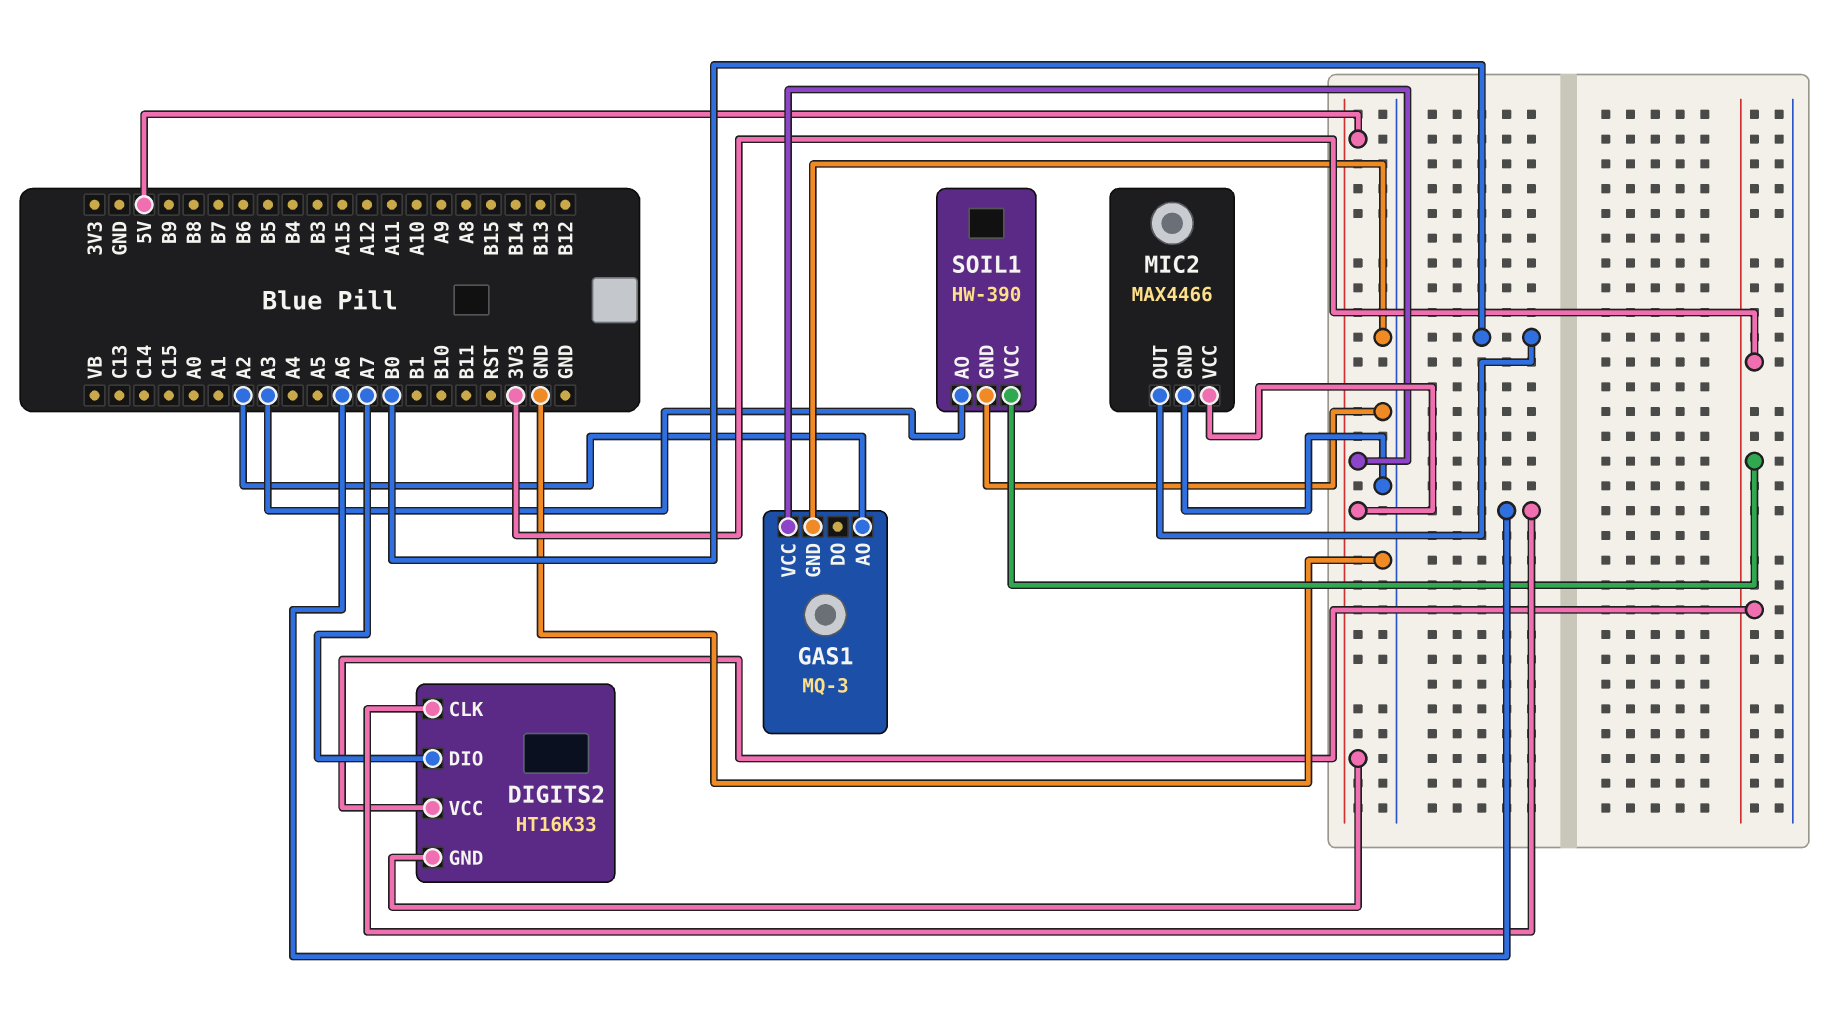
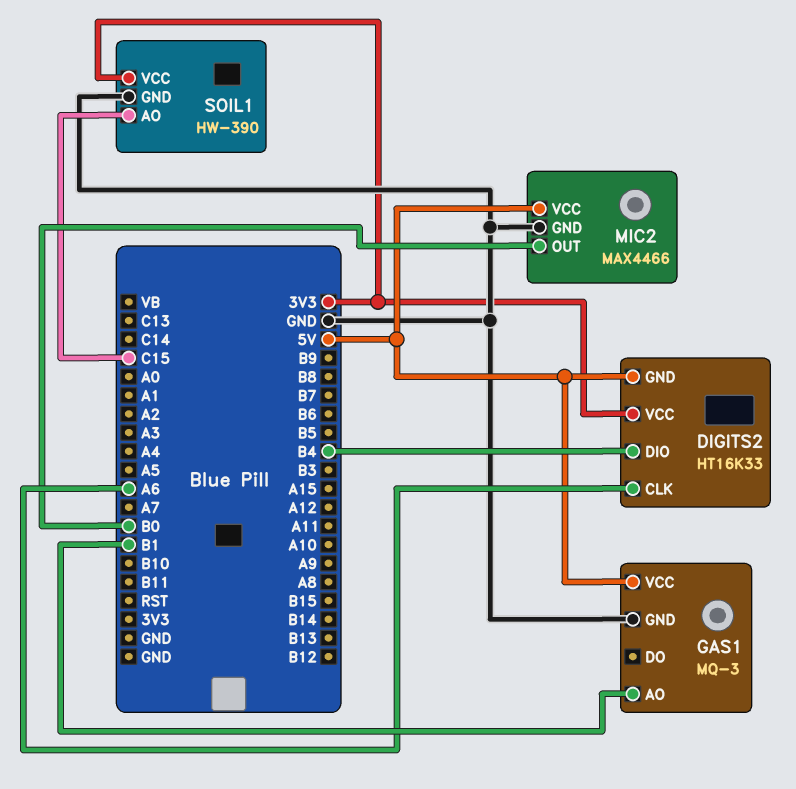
DIGITS2 pin DIO: A7 -> B4
GAS1 pin AO: A2 -> B1
SOIL1 pin AO: A3 -> C15

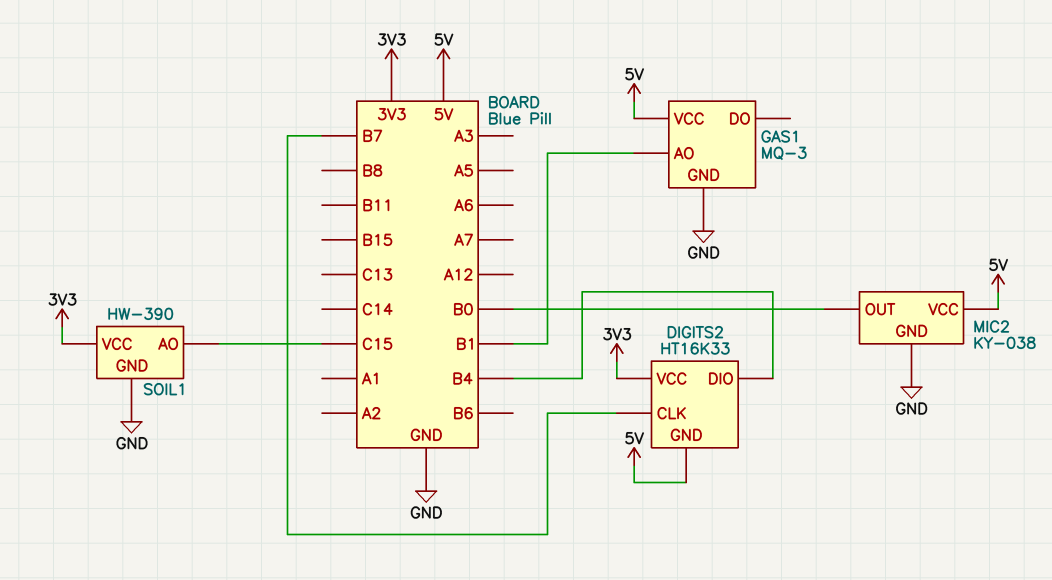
DIGITS2 pin CLK: A6 -> B7
MIC2: MAX4466 -> KY-038

